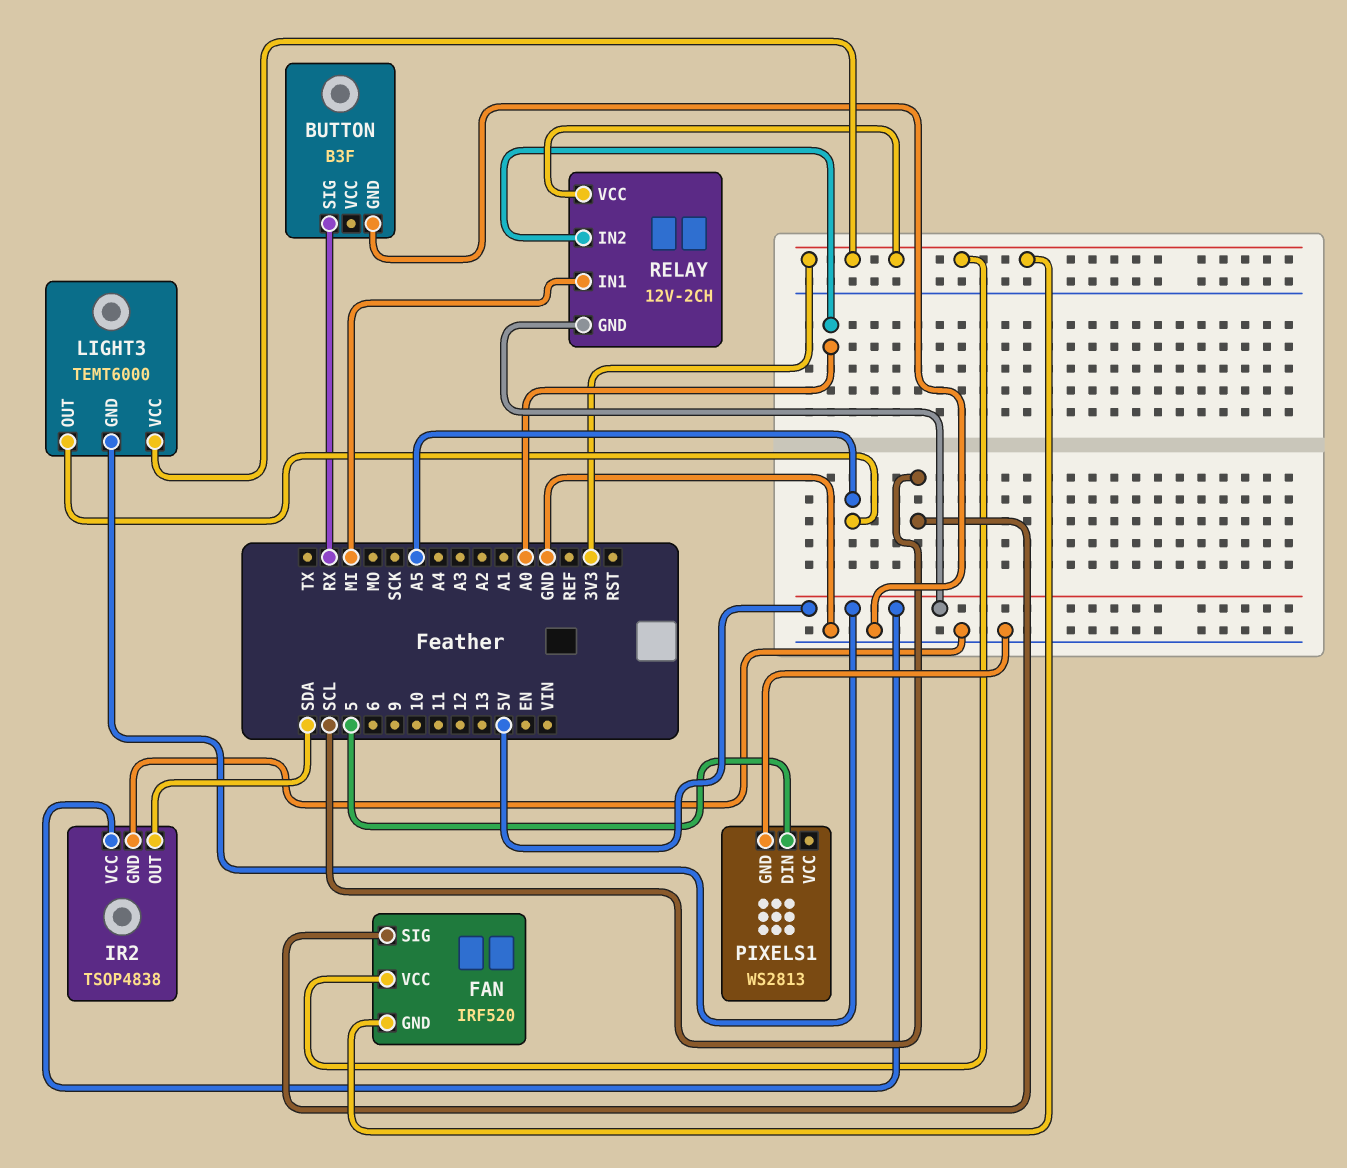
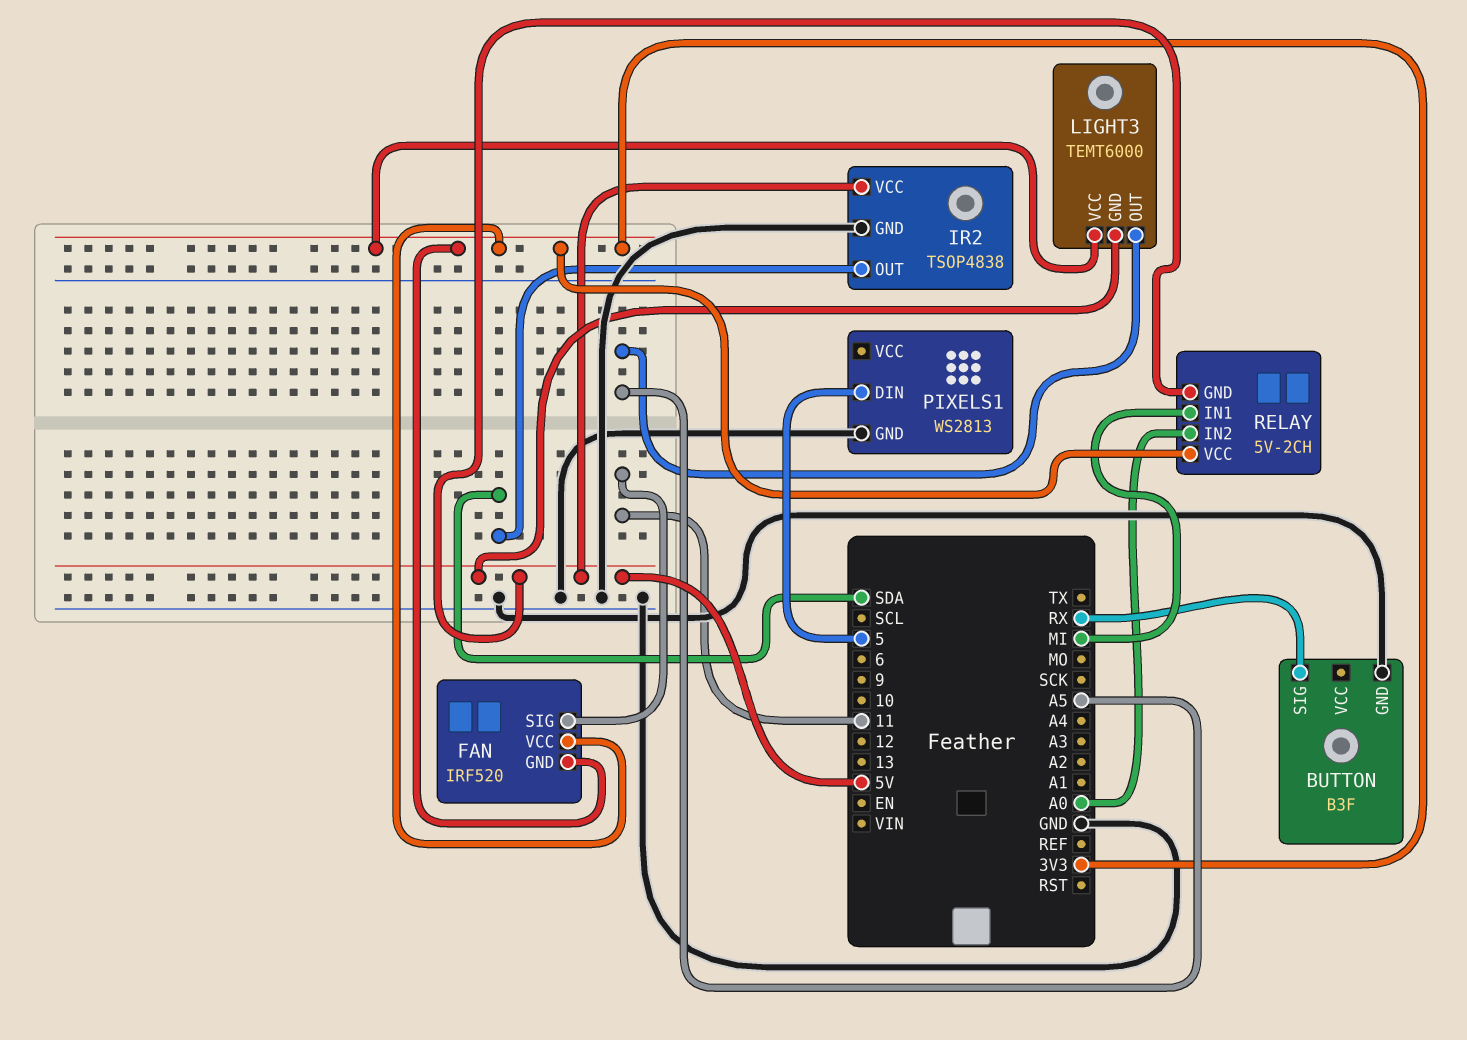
FAN pin SIG: SCL -> 11
RELAY: 12V-2CH -> 5V-2CH

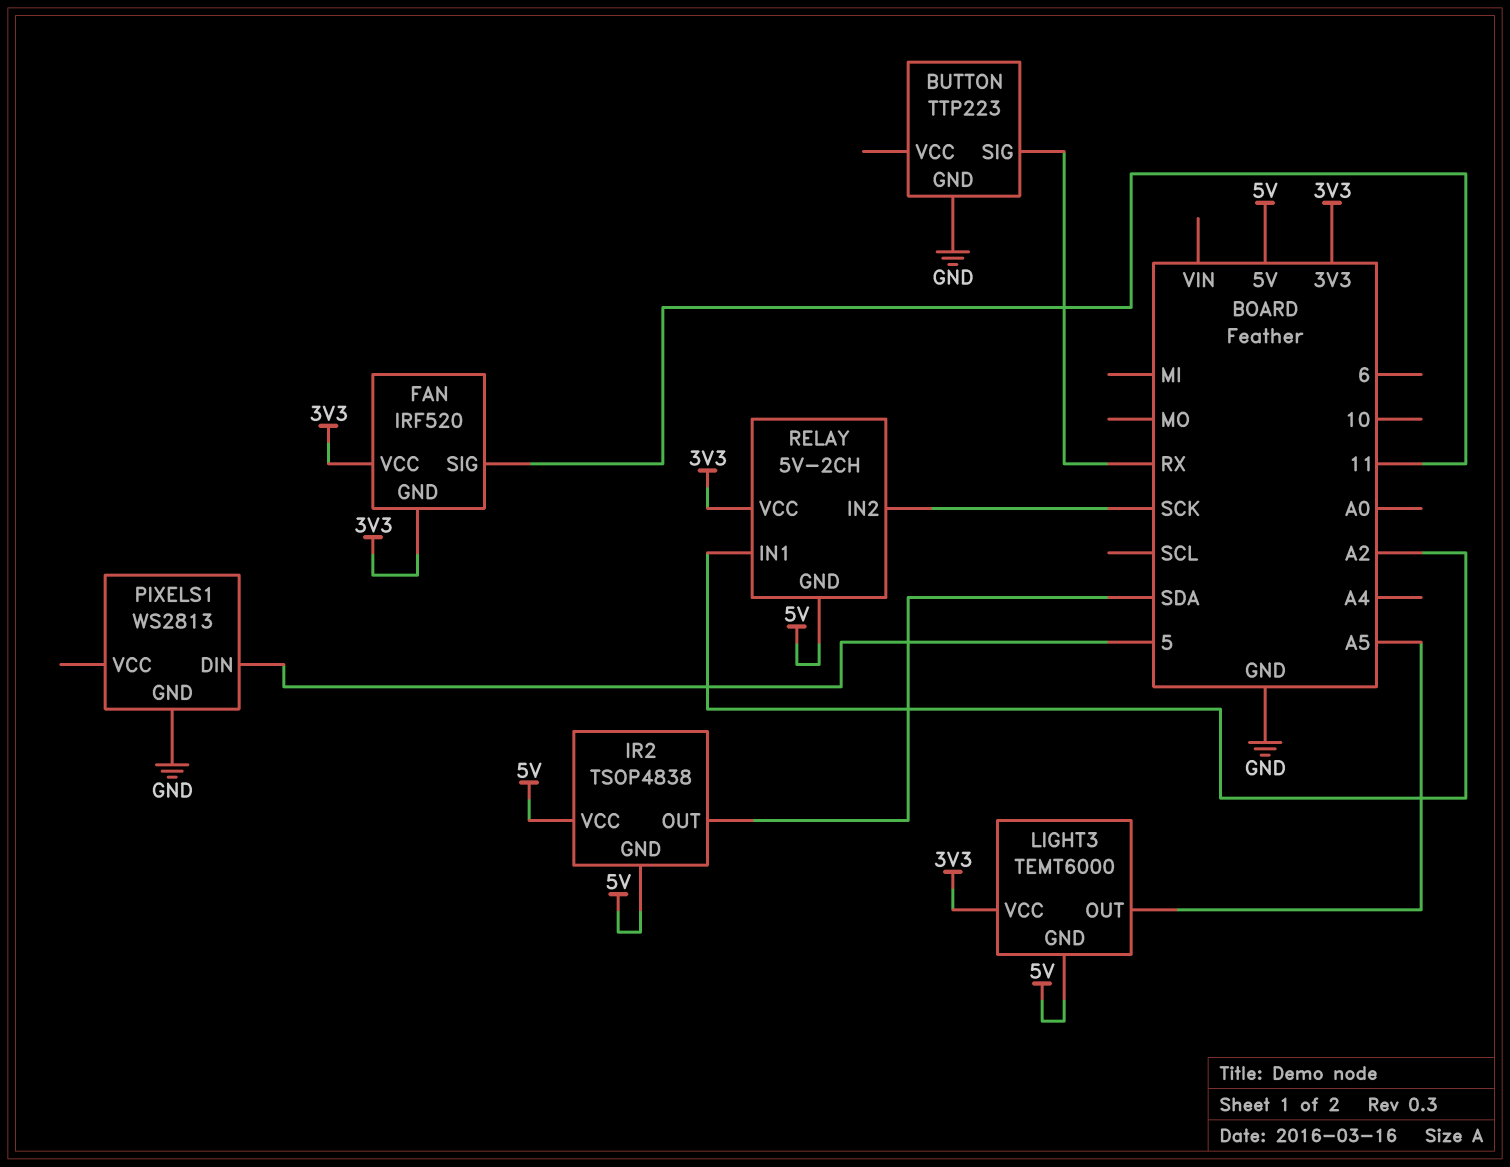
BUTTON: B3F -> TTP223
IR2 pin GND: GND -> 5V
RELAY pin IN1: MI -> A2
RELAY pin IN2: A0 -> SCK

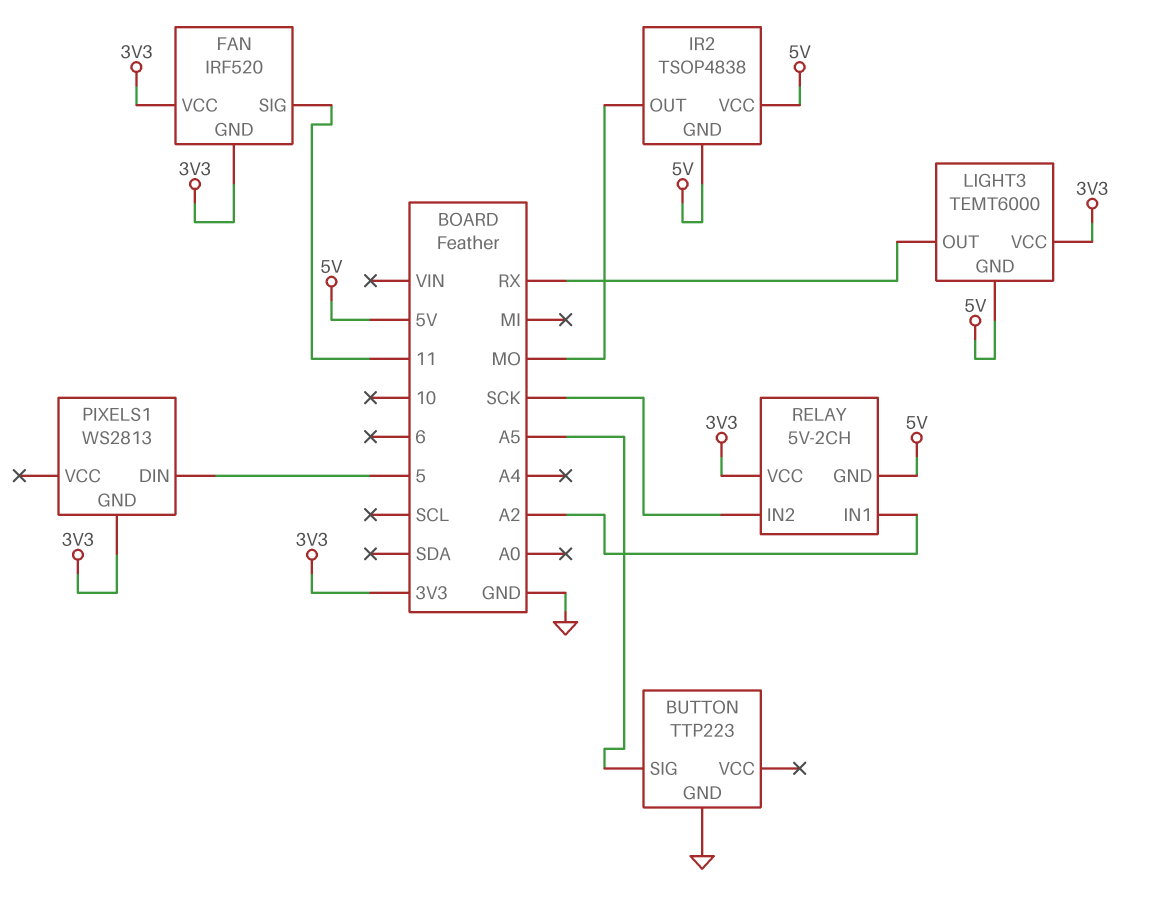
BUTTON pin SIG: RX -> A5
IR2 pin OUT: SDA -> MO
LIGHT3 pin OUT: A5 -> RX
PIXELS1 pin GND: GND -> 3V3

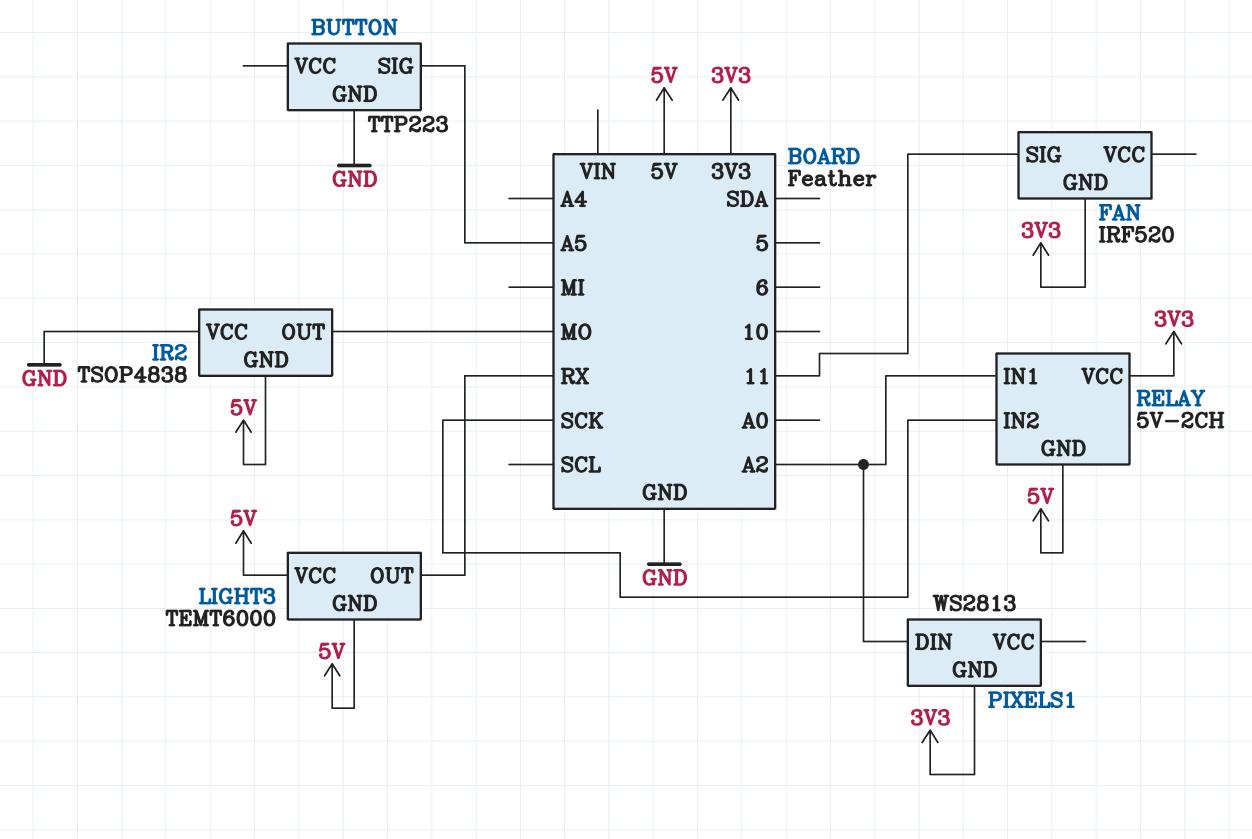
FAN pin VCC: 3V3 -> none
IR2 pin VCC: 5V -> GND
LIGHT3 pin VCC: 3V3 -> 5V
PIXELS1 pin DIN: 5 -> A2

